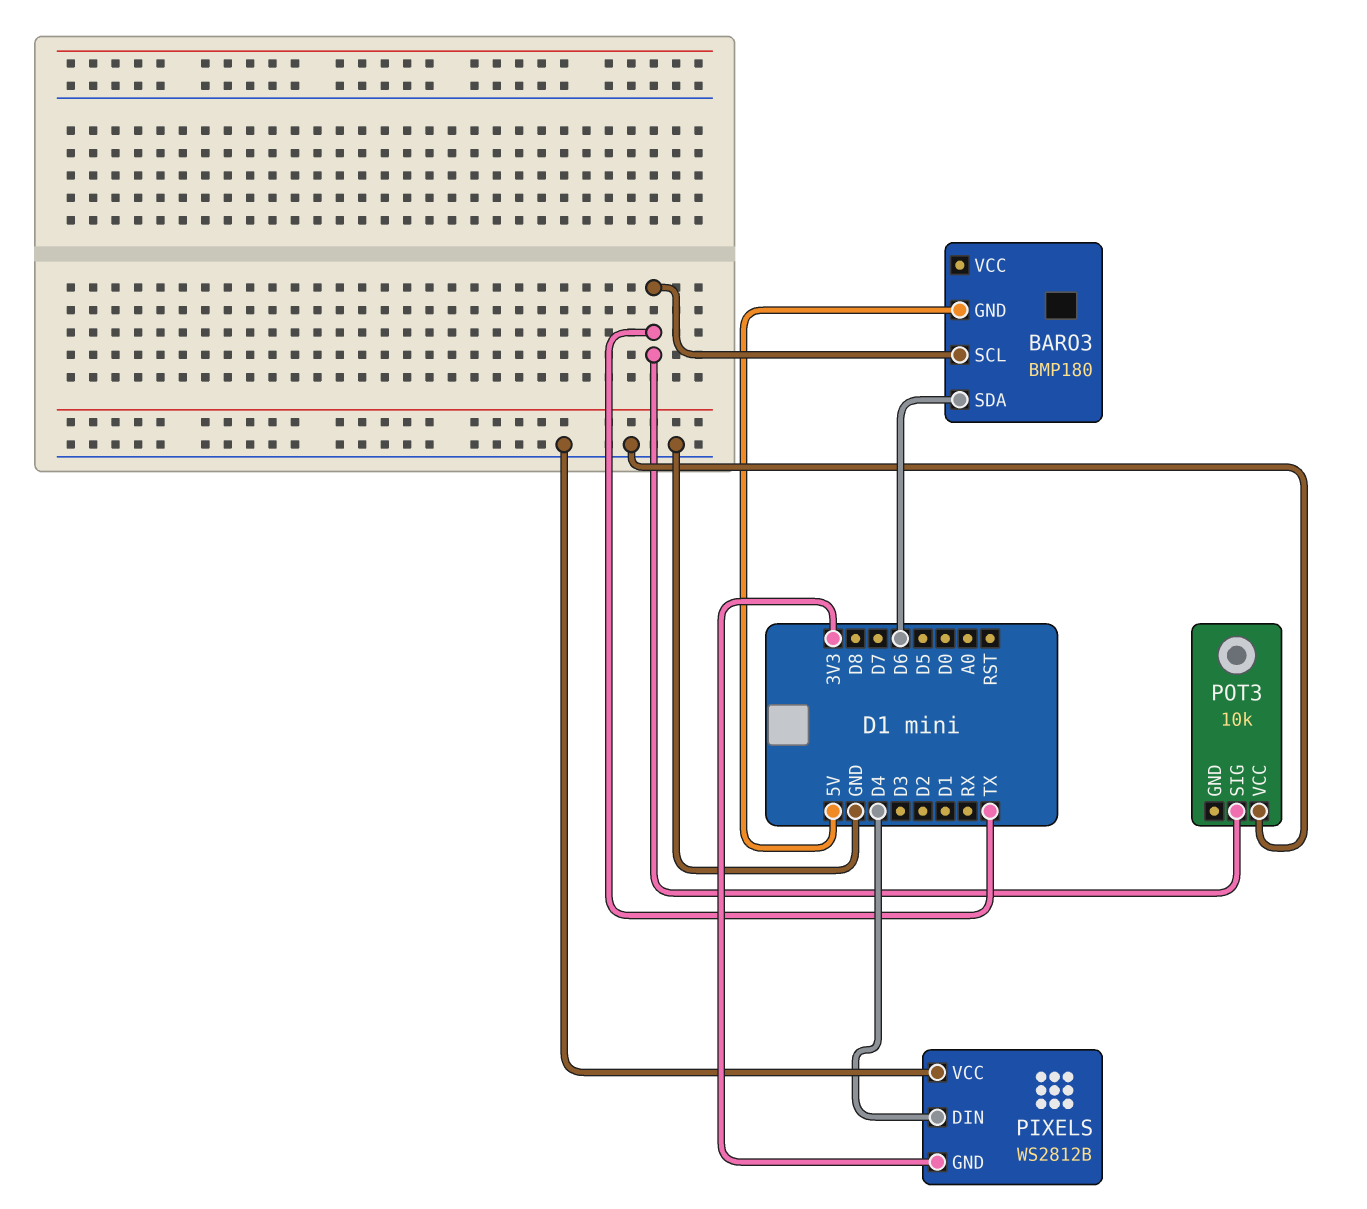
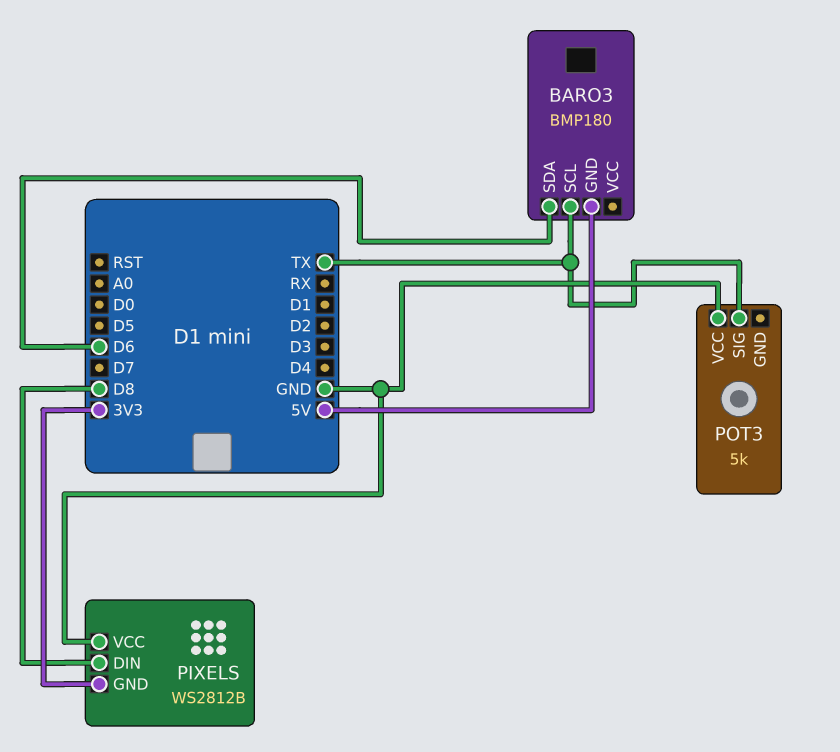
PIXELS pin DIN: D4 -> D8
POT3: 10k -> 5k

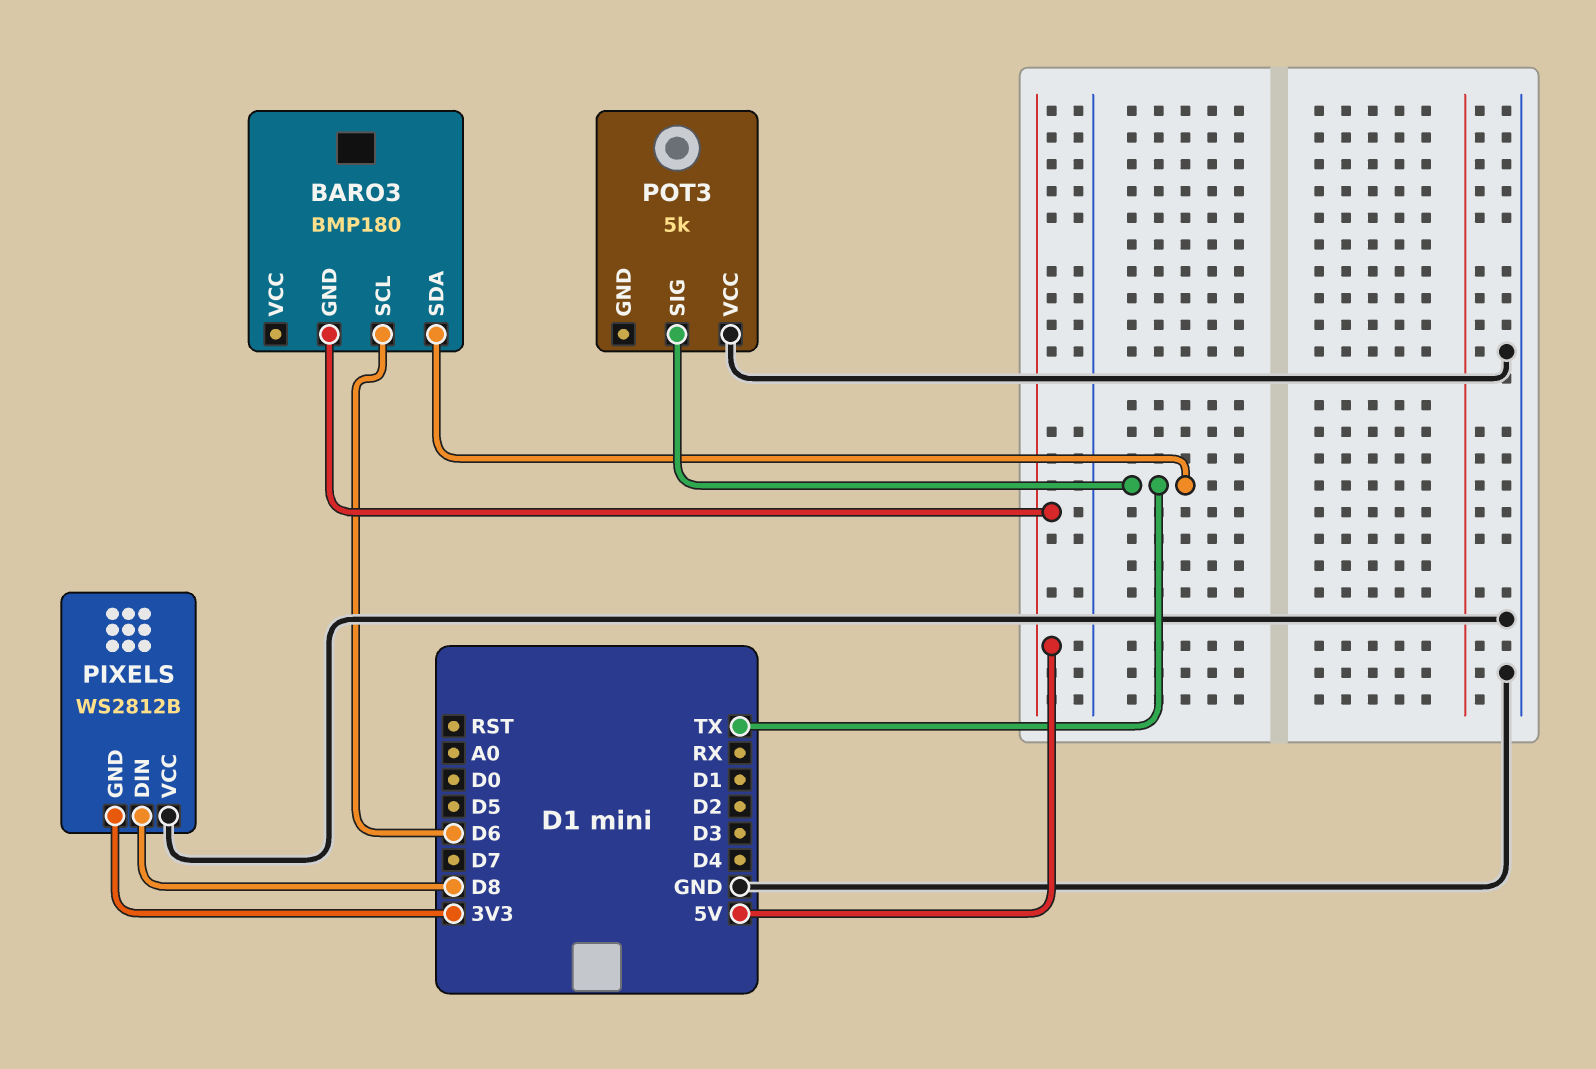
BARO3 pin SCL: TX -> D6
BARO3 pin SDA: D6 -> TX

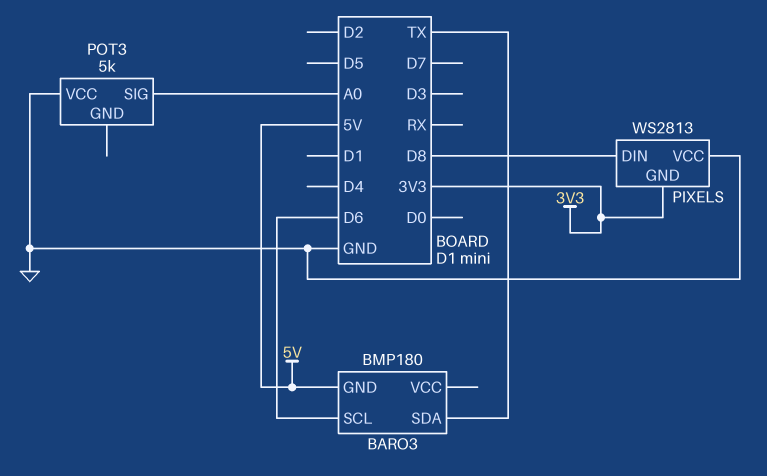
PIXELS: WS2812B -> WS2813
POT3 pin SIG: TX -> A0

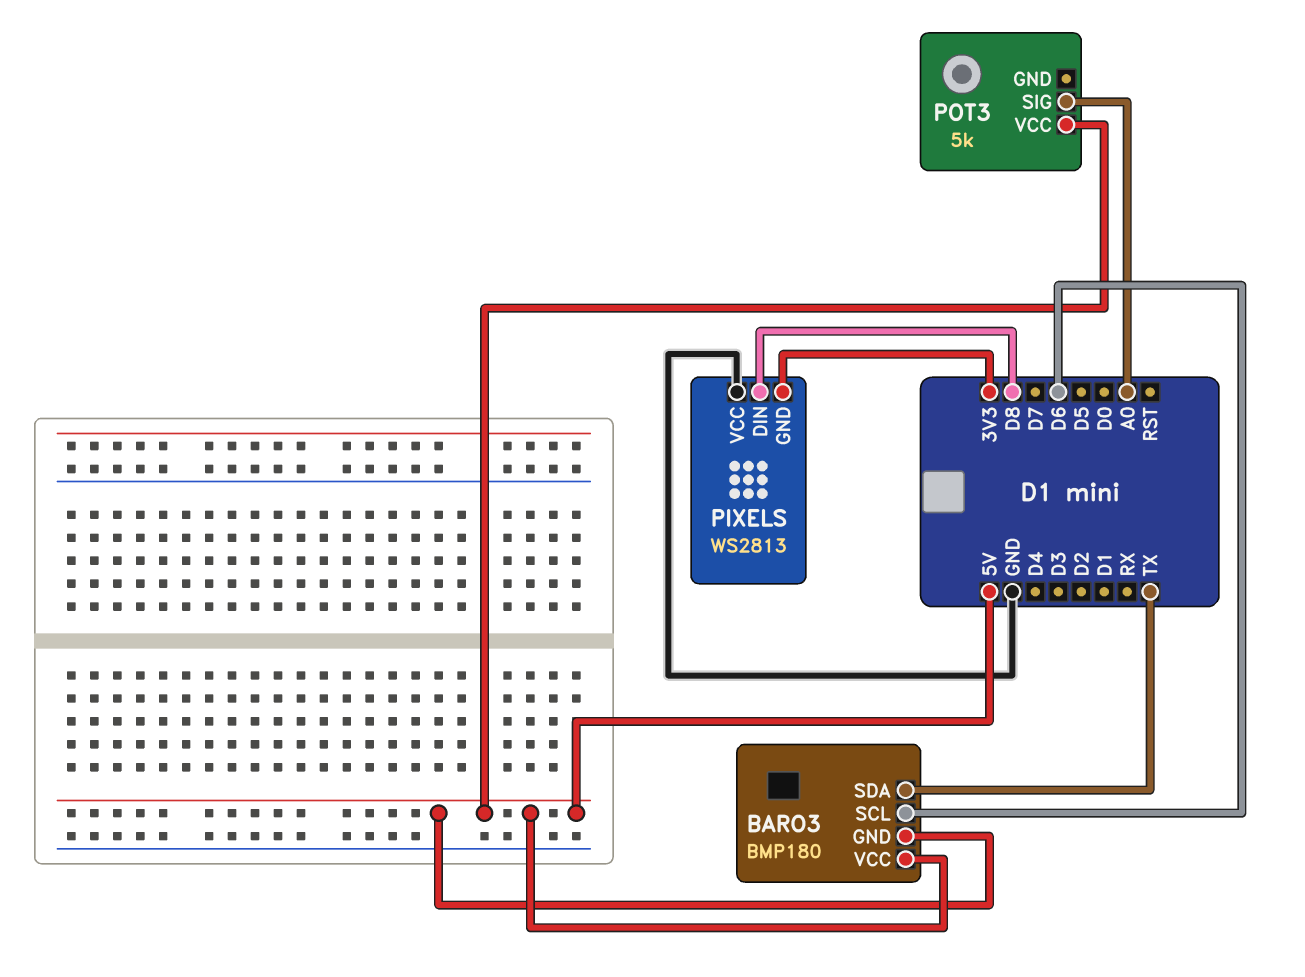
BARO3 pin VCC: none -> 5V
POT3 pin VCC: GND -> 5V

